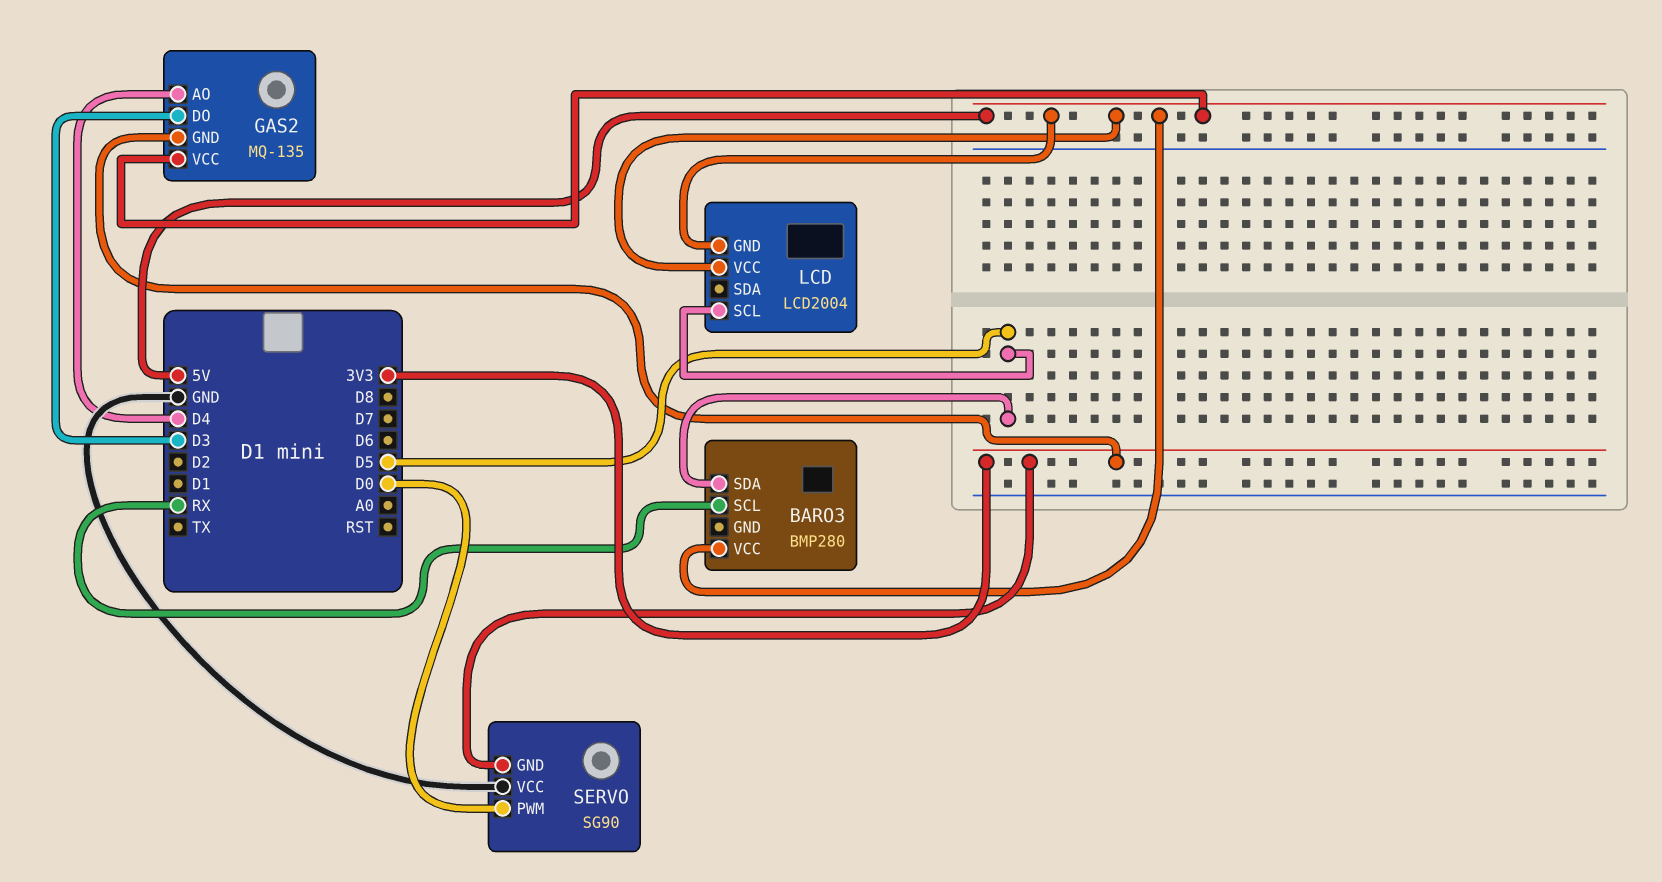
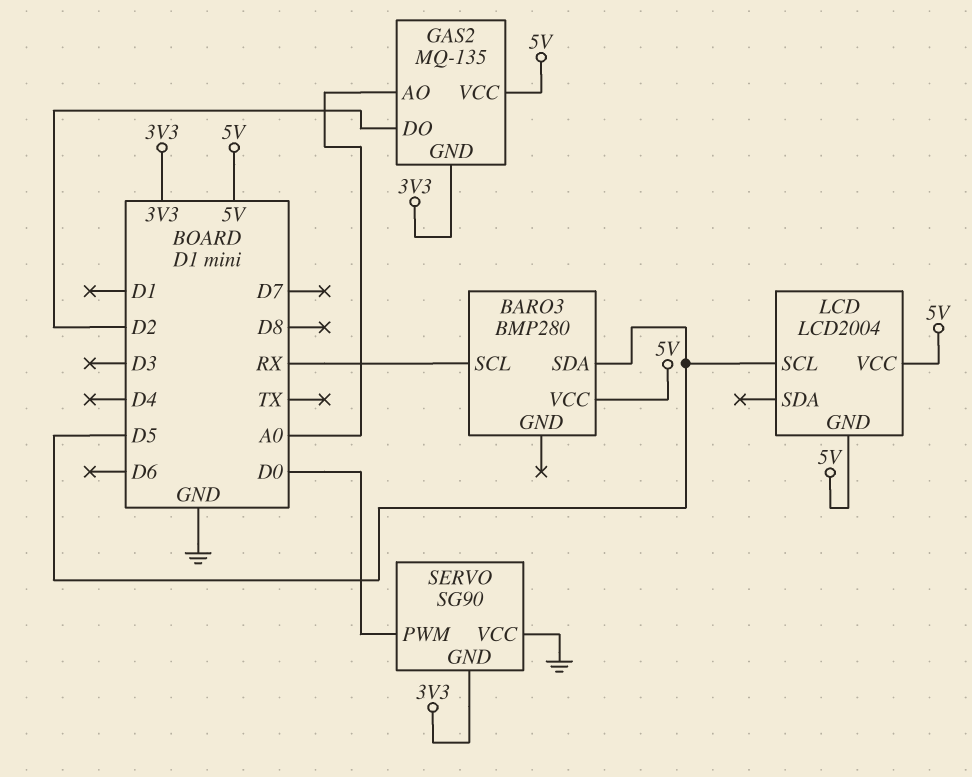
GAS2 pin AO: D4 -> A0
GAS2 pin DO: D3 -> D2

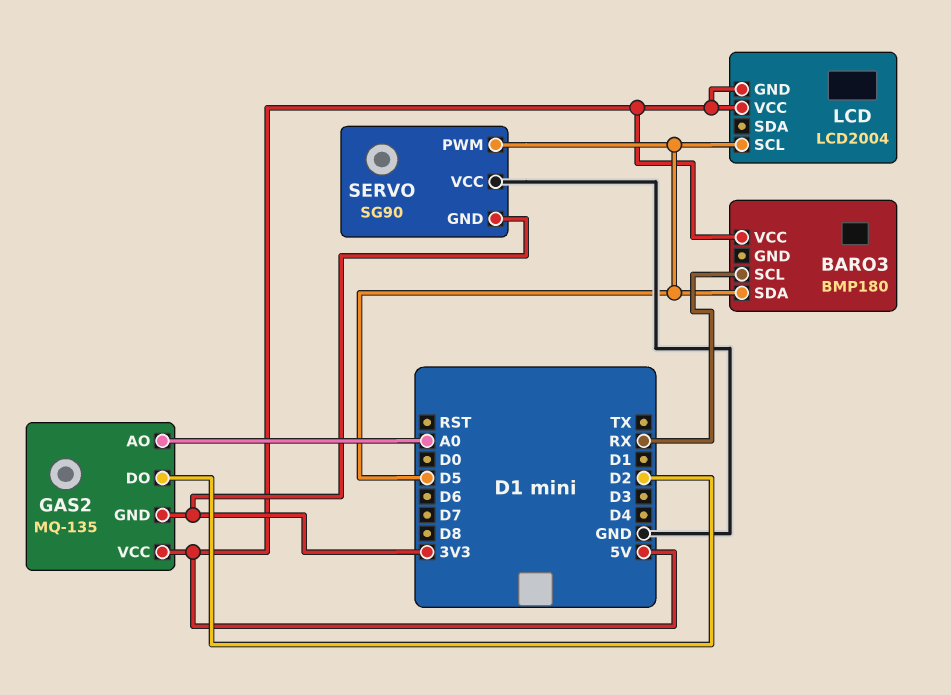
BARO3: BMP280 -> BMP180
SERVO pin PWM: D0 -> D5

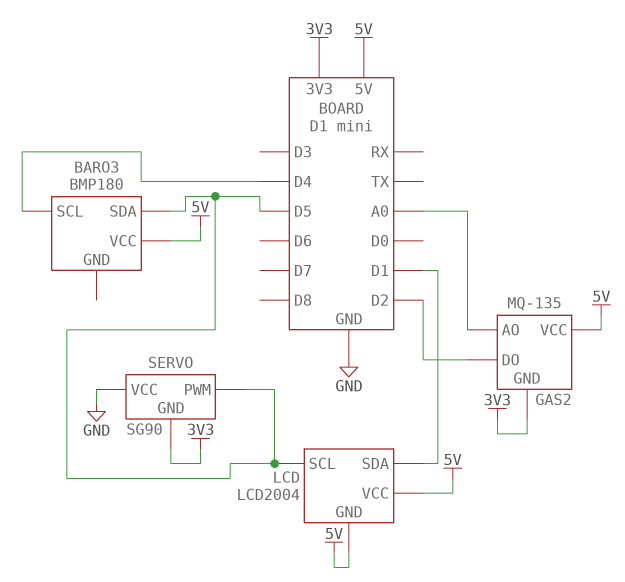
BARO3 pin SCL: RX -> D4
LCD pin SDA: none -> D1

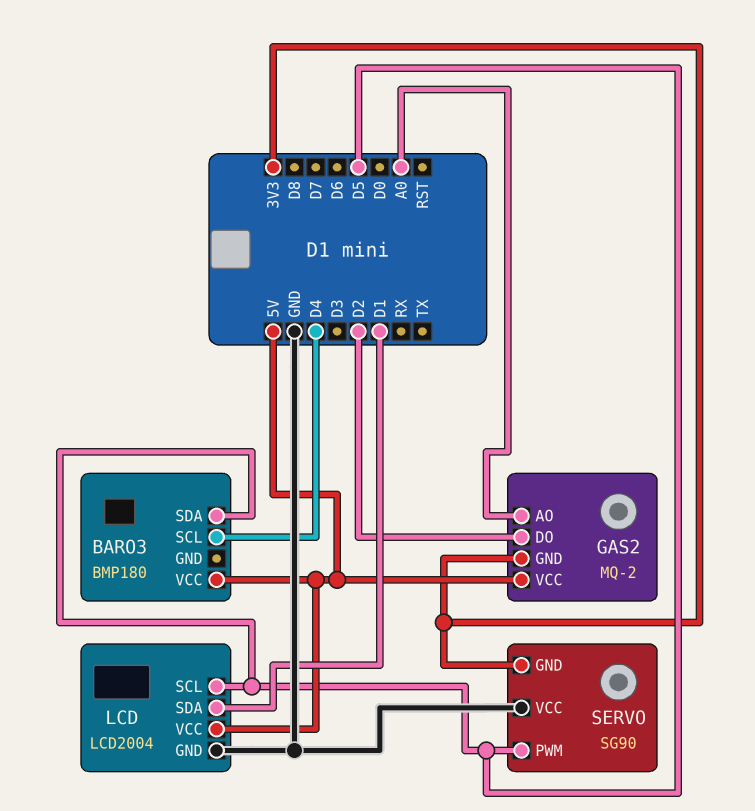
GAS2: MQ-135 -> MQ-2
LCD pin GND: 5V -> GND

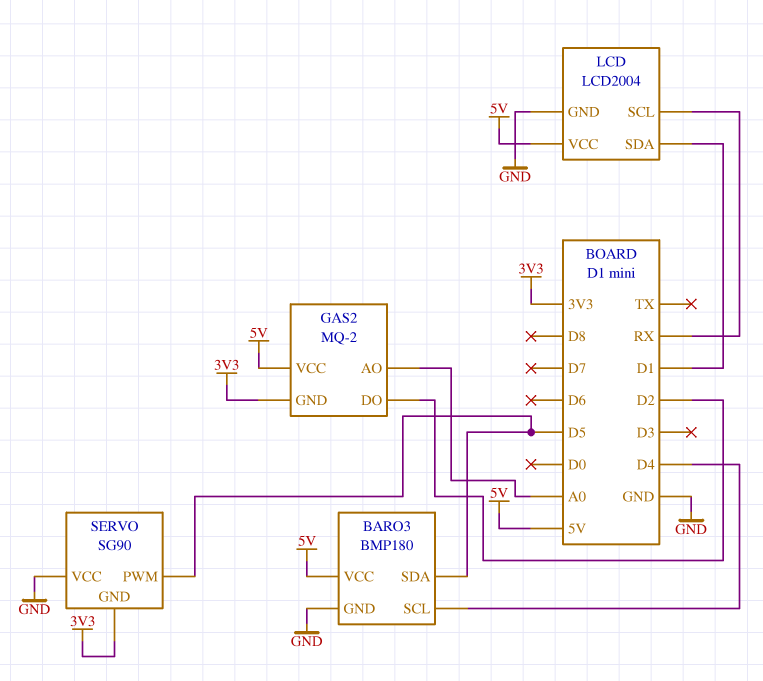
BARO3 pin GND: none -> GND
LCD pin SCL: D5 -> RX

